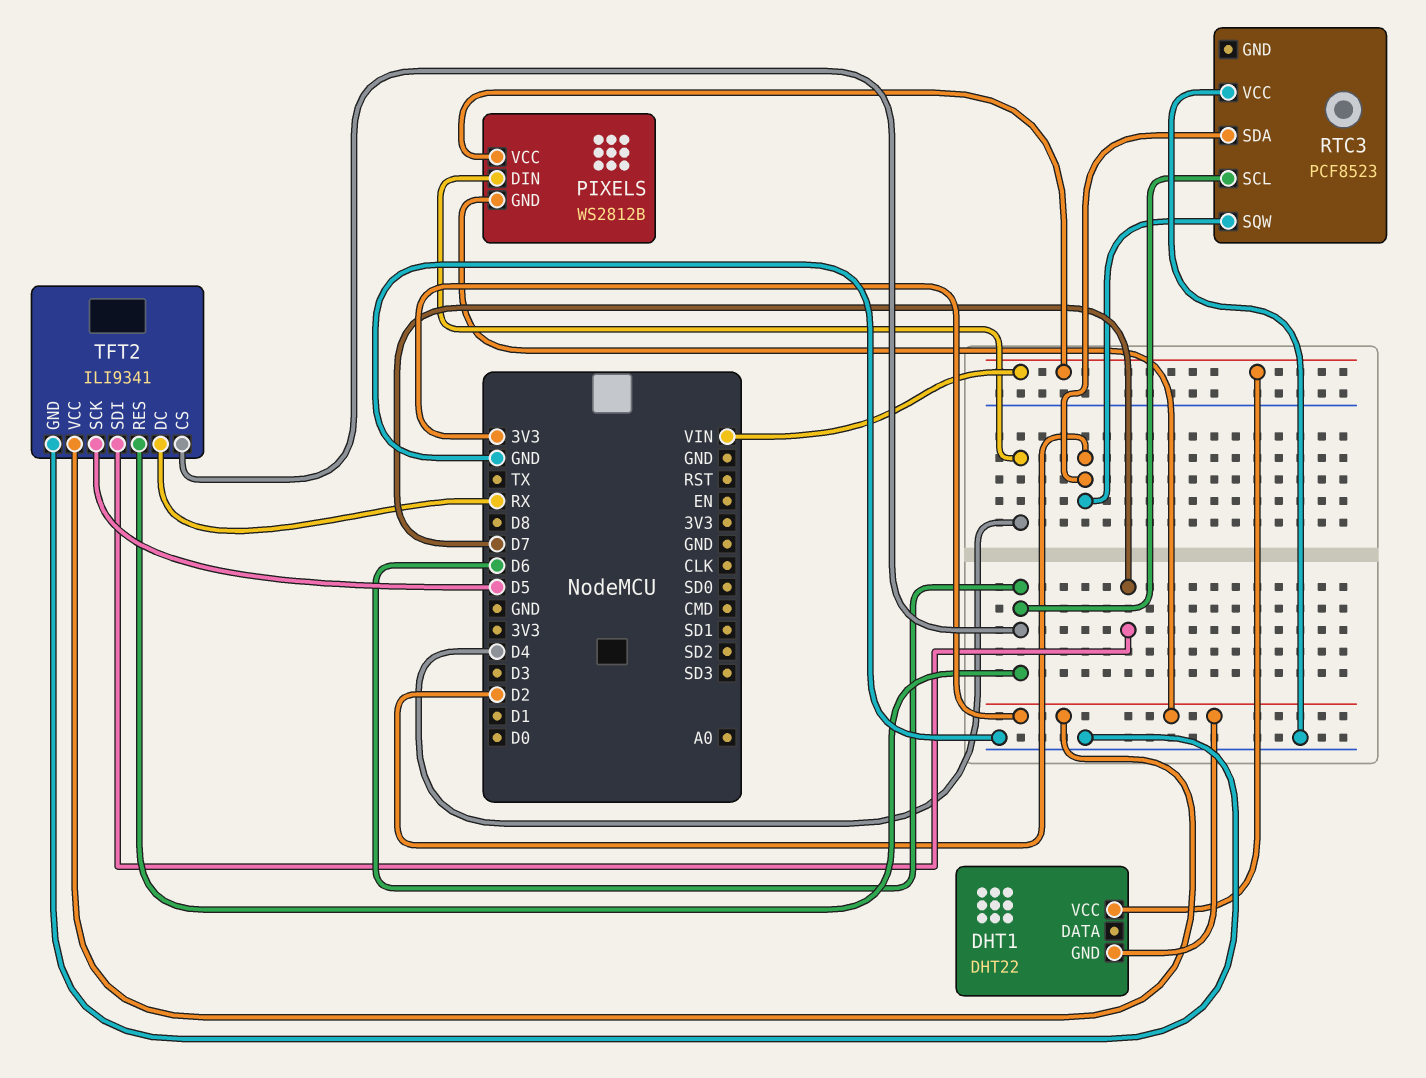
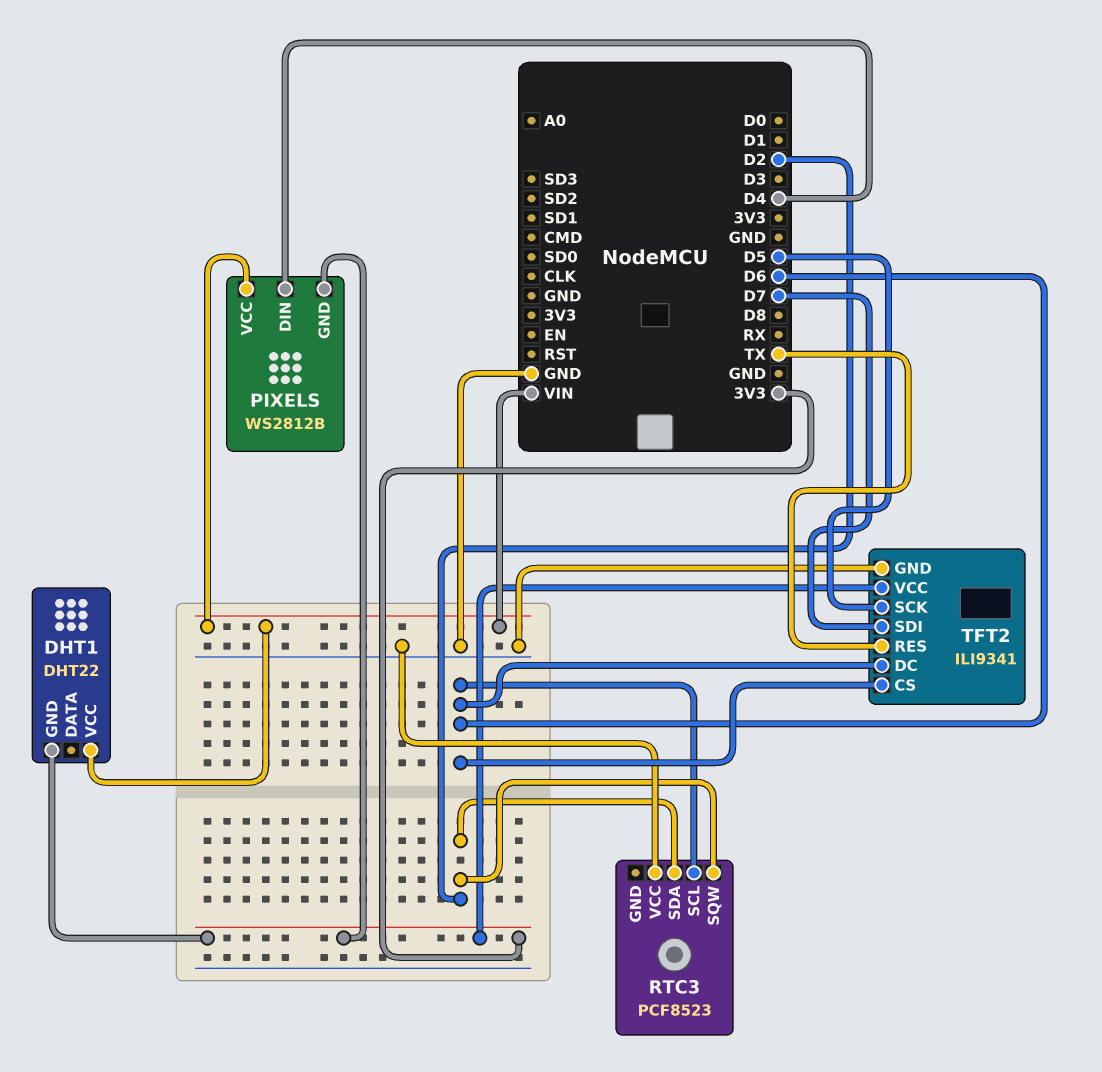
TFT2 pin DC: RX -> D6
TFT2 pin RES: D6 -> TX

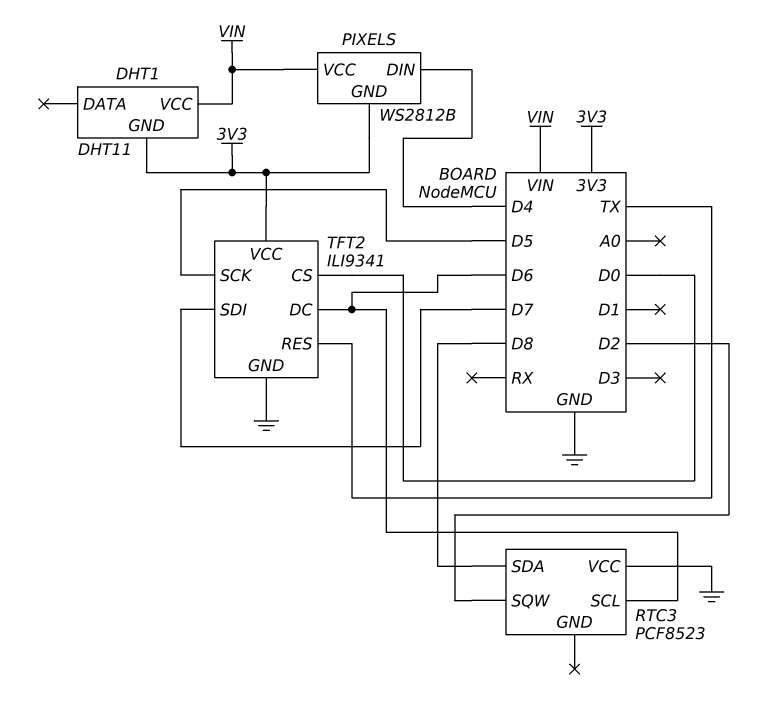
DHT1: DHT22 -> DHT11
RTC3 pin SDA: D2 -> D8
TFT2 pin CS: D6 -> D0

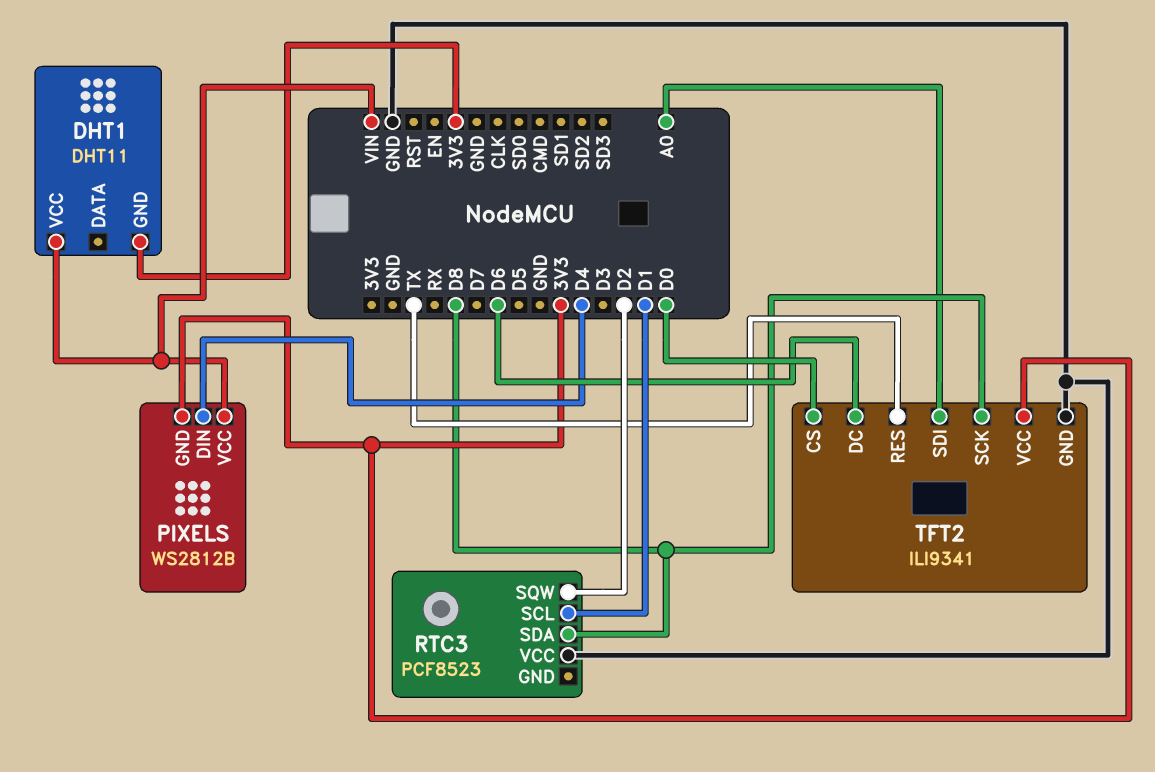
RTC3 pin SCL: D6 -> D1
TFT2 pin SCK: D5 -> D8
TFT2 pin SDI: D7 -> A0

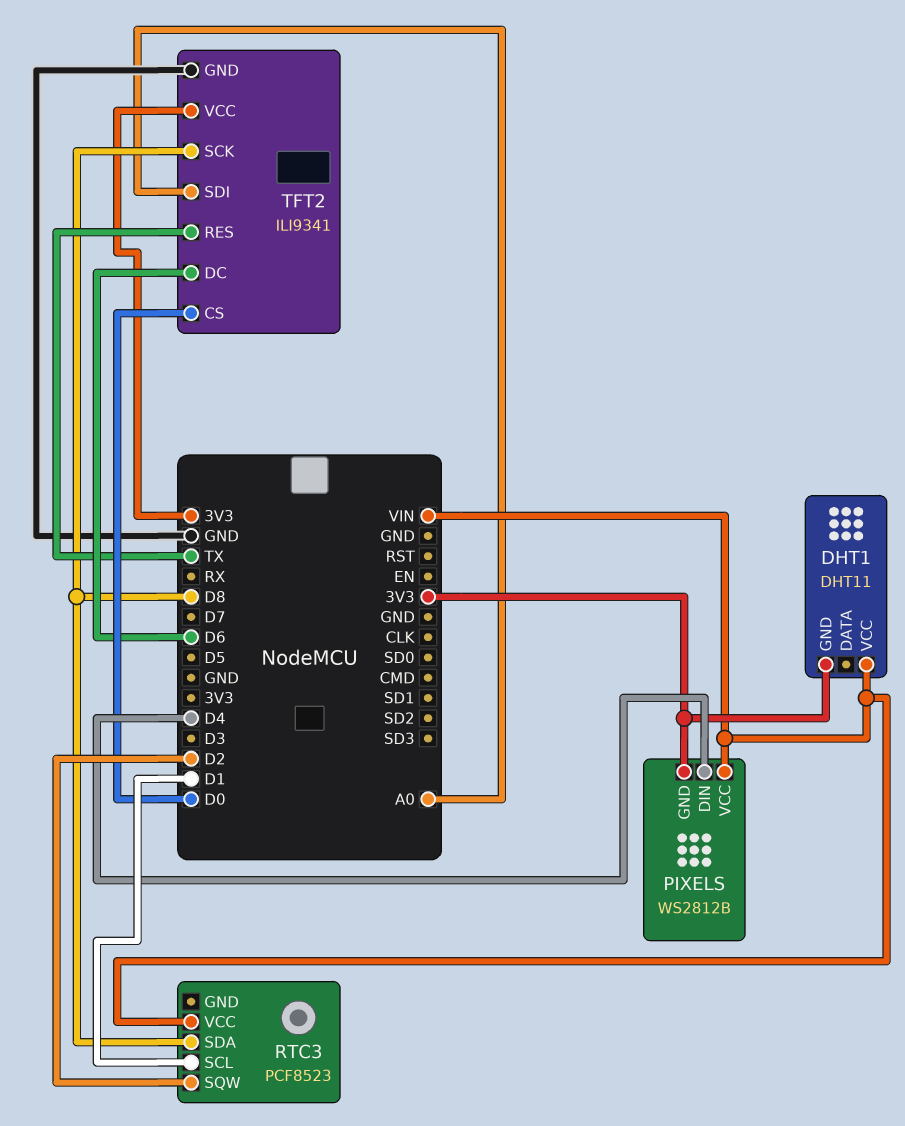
RTC3 pin VCC: GND -> VIN

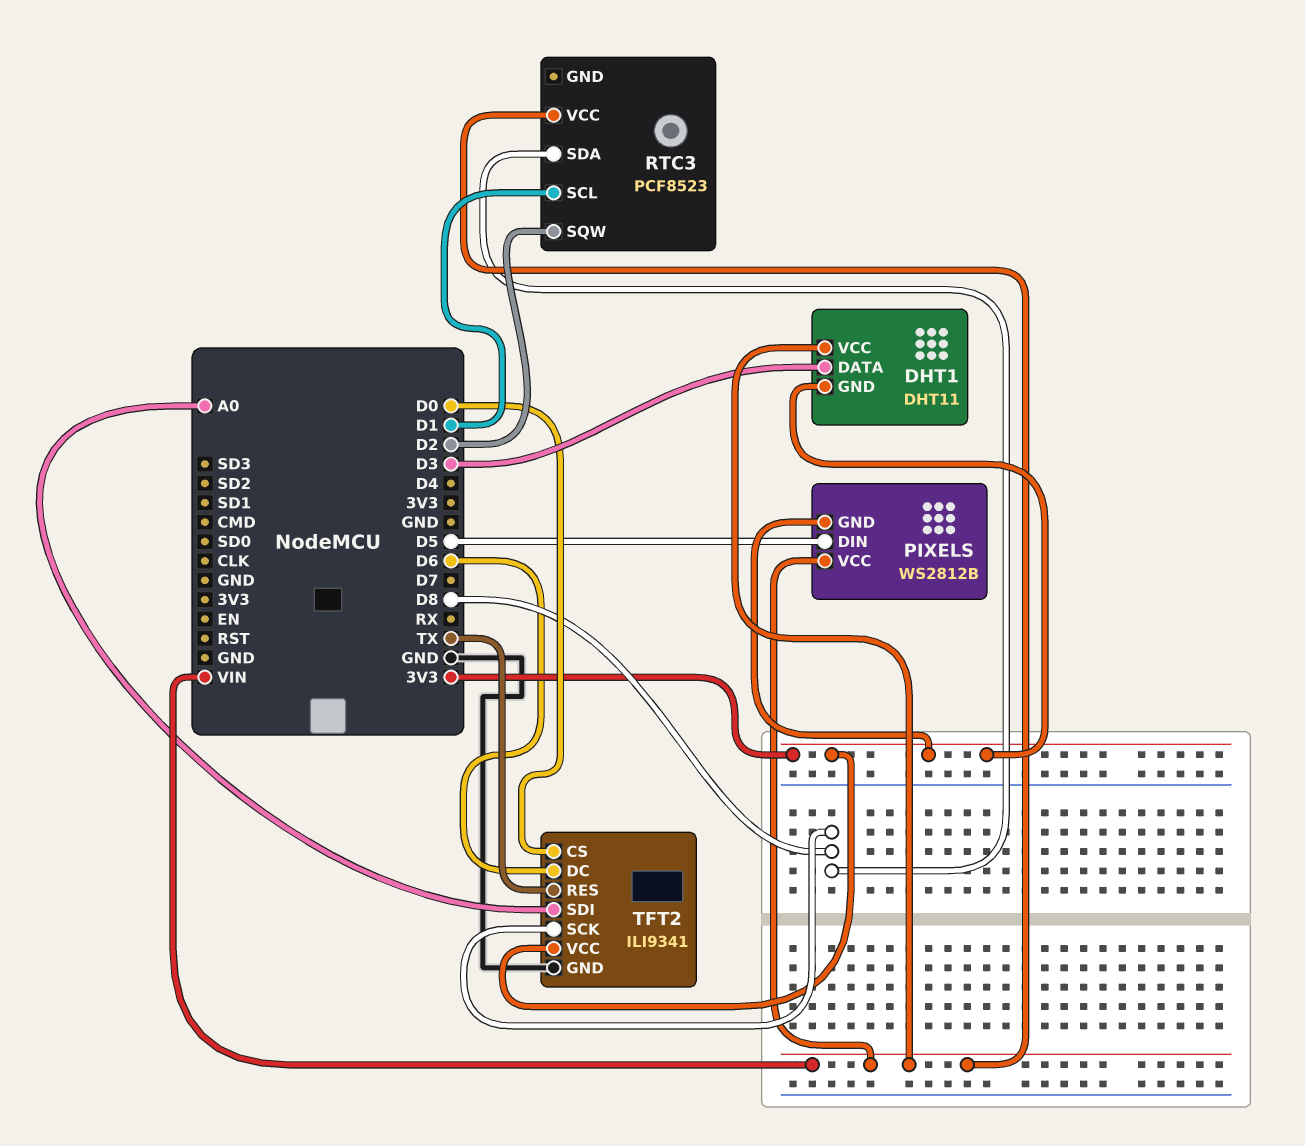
DHT1 pin DATA: none -> D3
PIXELS pin DIN: D4 -> D5

